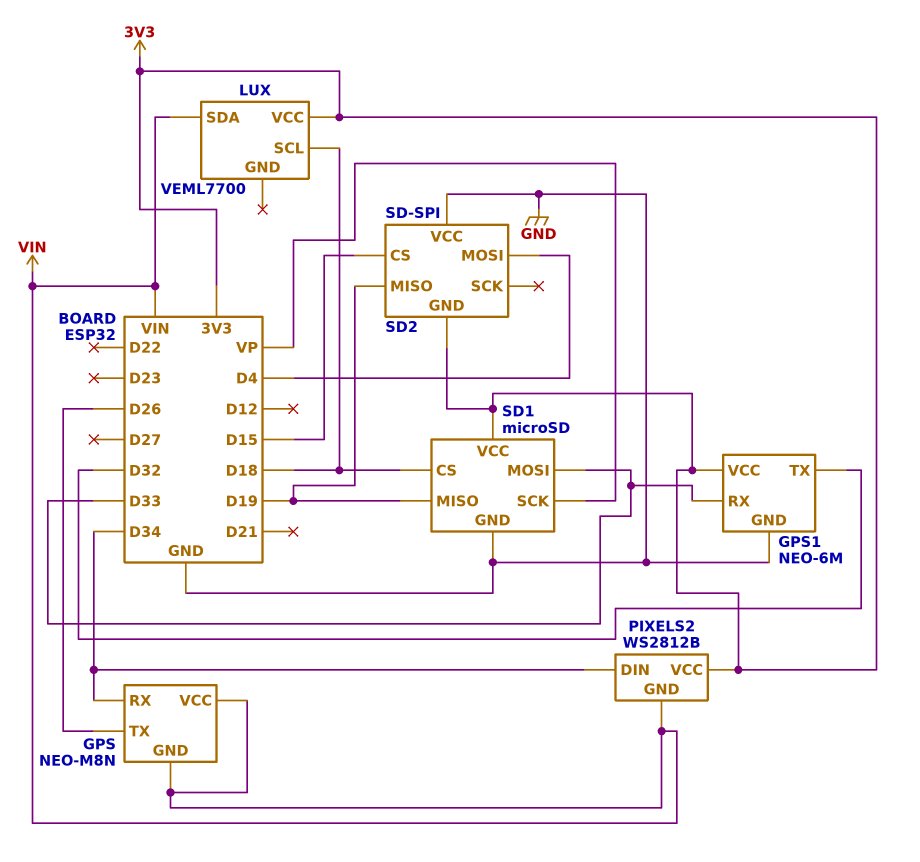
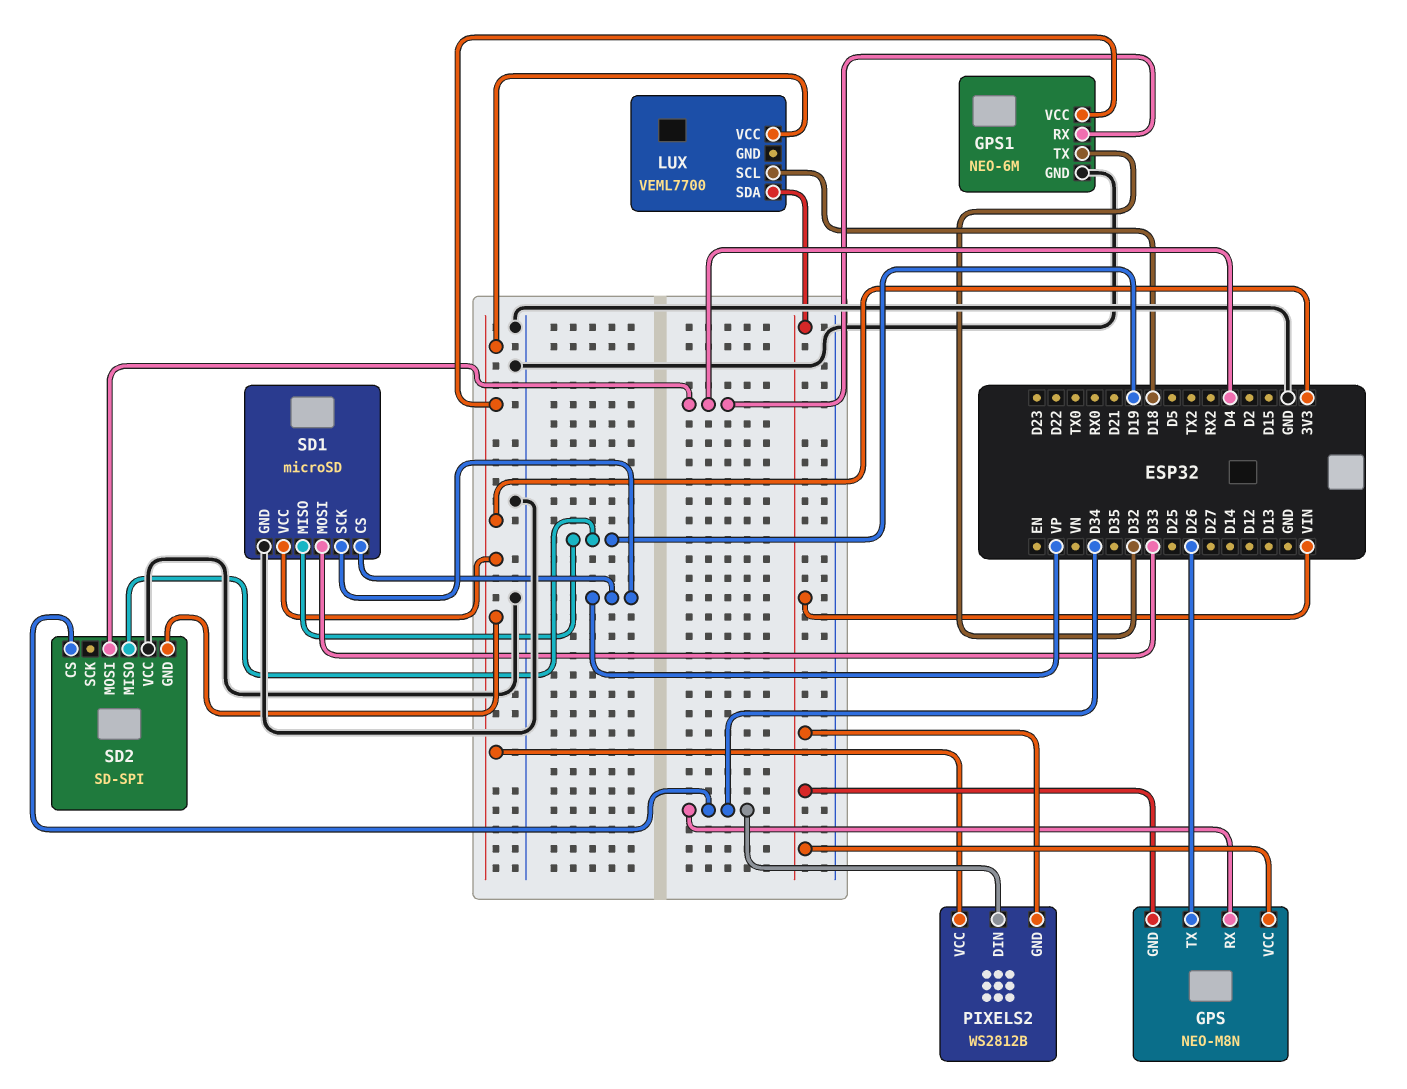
GPS1 pin RX: D33 -> D4
SD1 pin CS: D18 -> VP
SD2 pin CS: D15 -> D34

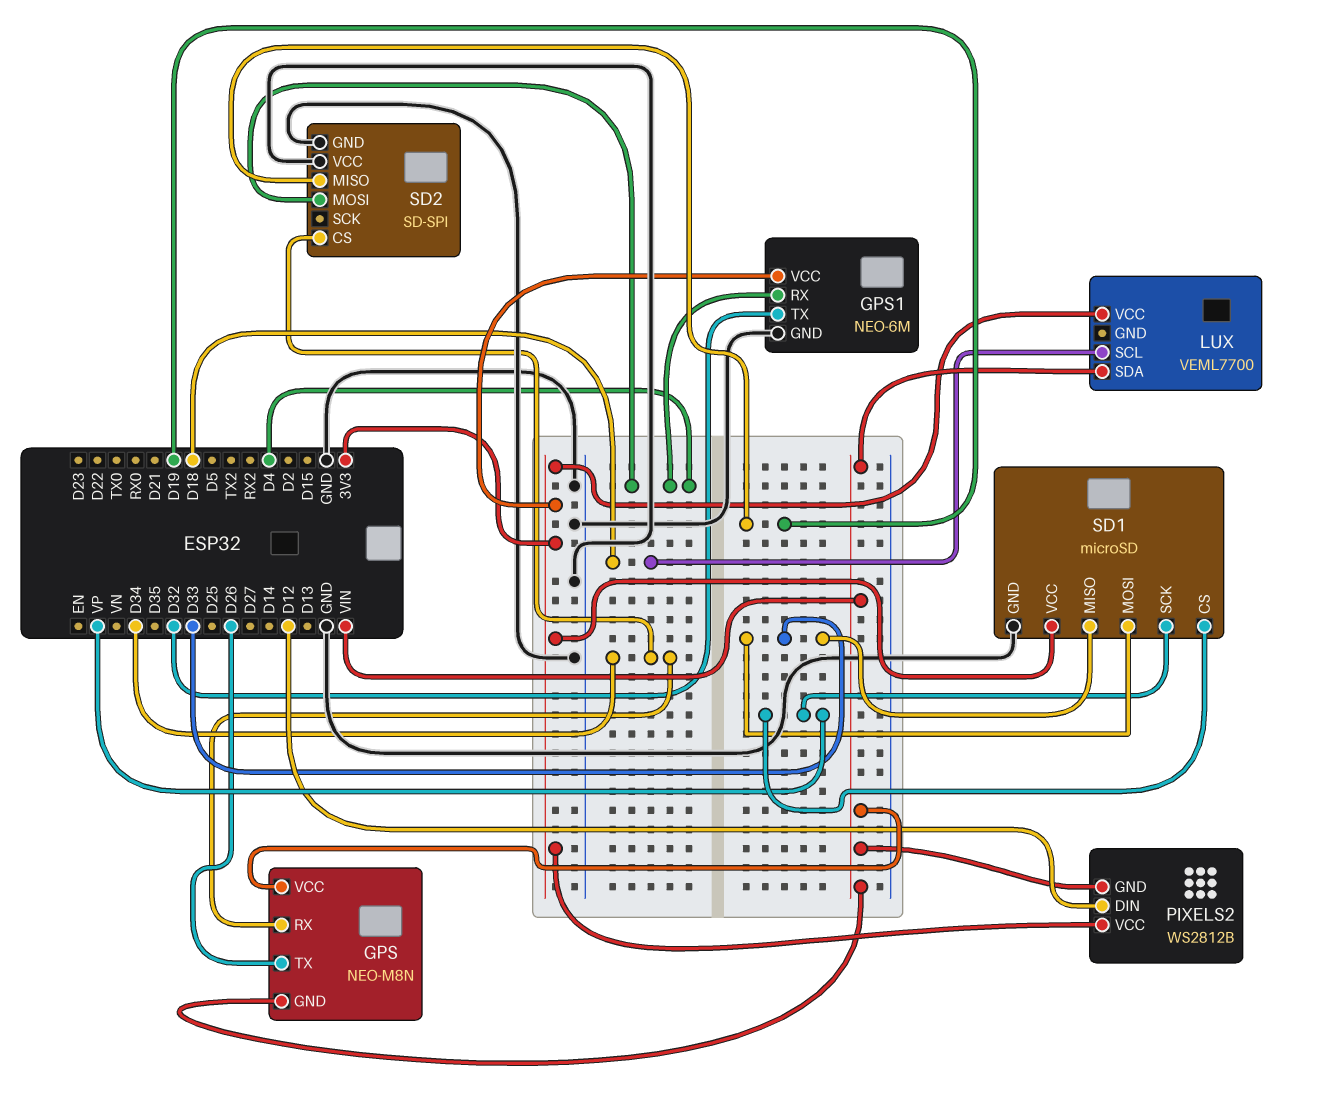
PIXELS2 pin DIN: D34 -> D12
SD1 pin MISO: D19 -> D33
SD2 pin GND: 3V3 -> GND

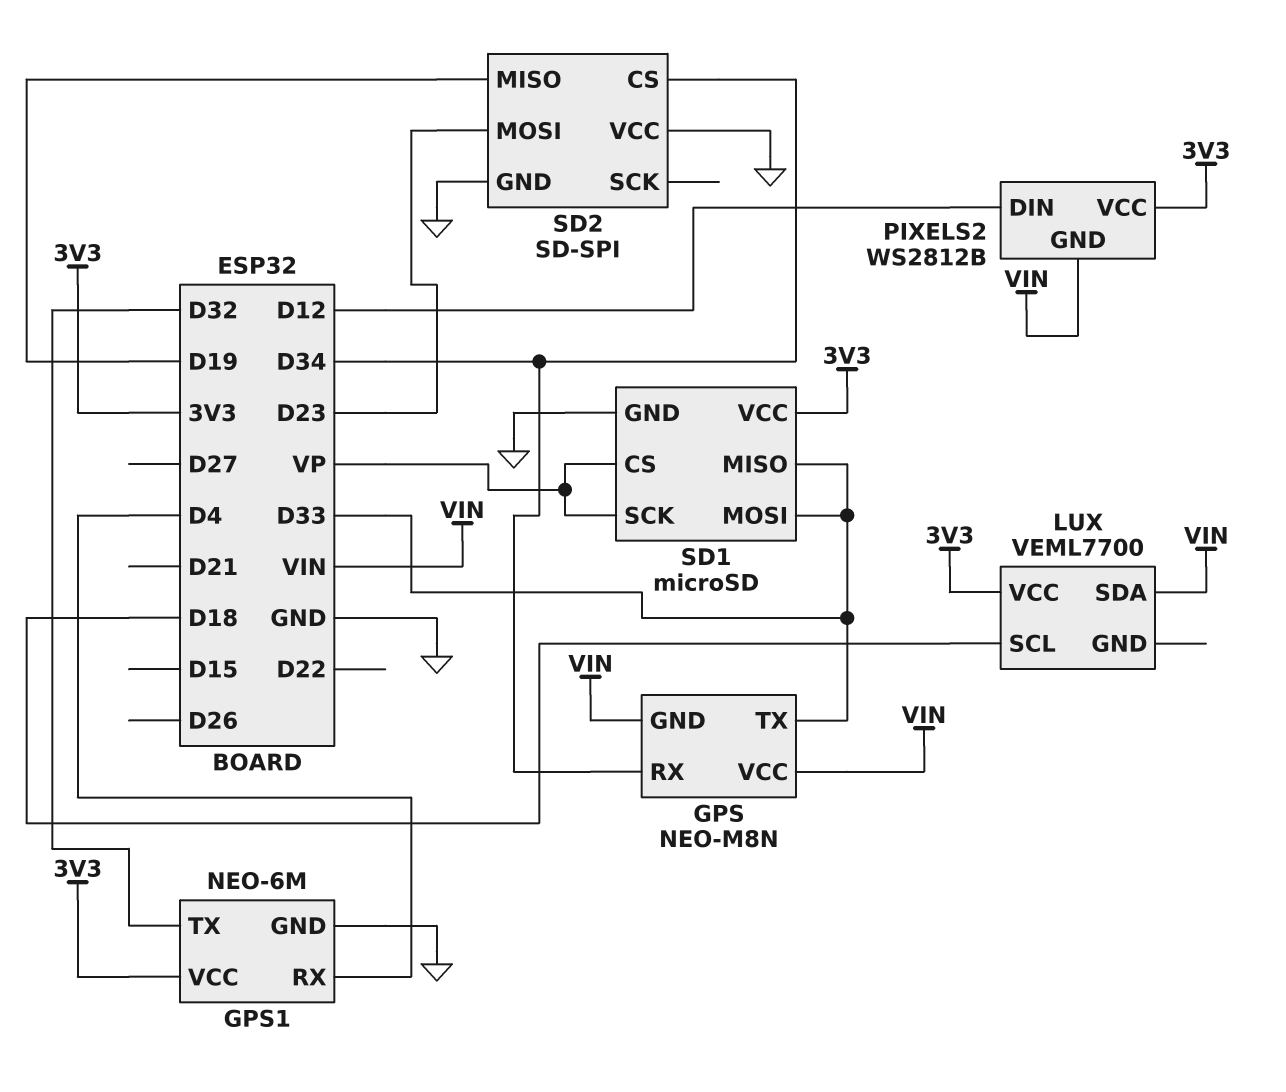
GPS pin TX: D26 -> D33
SD2 pin MOSI: D4 -> D23

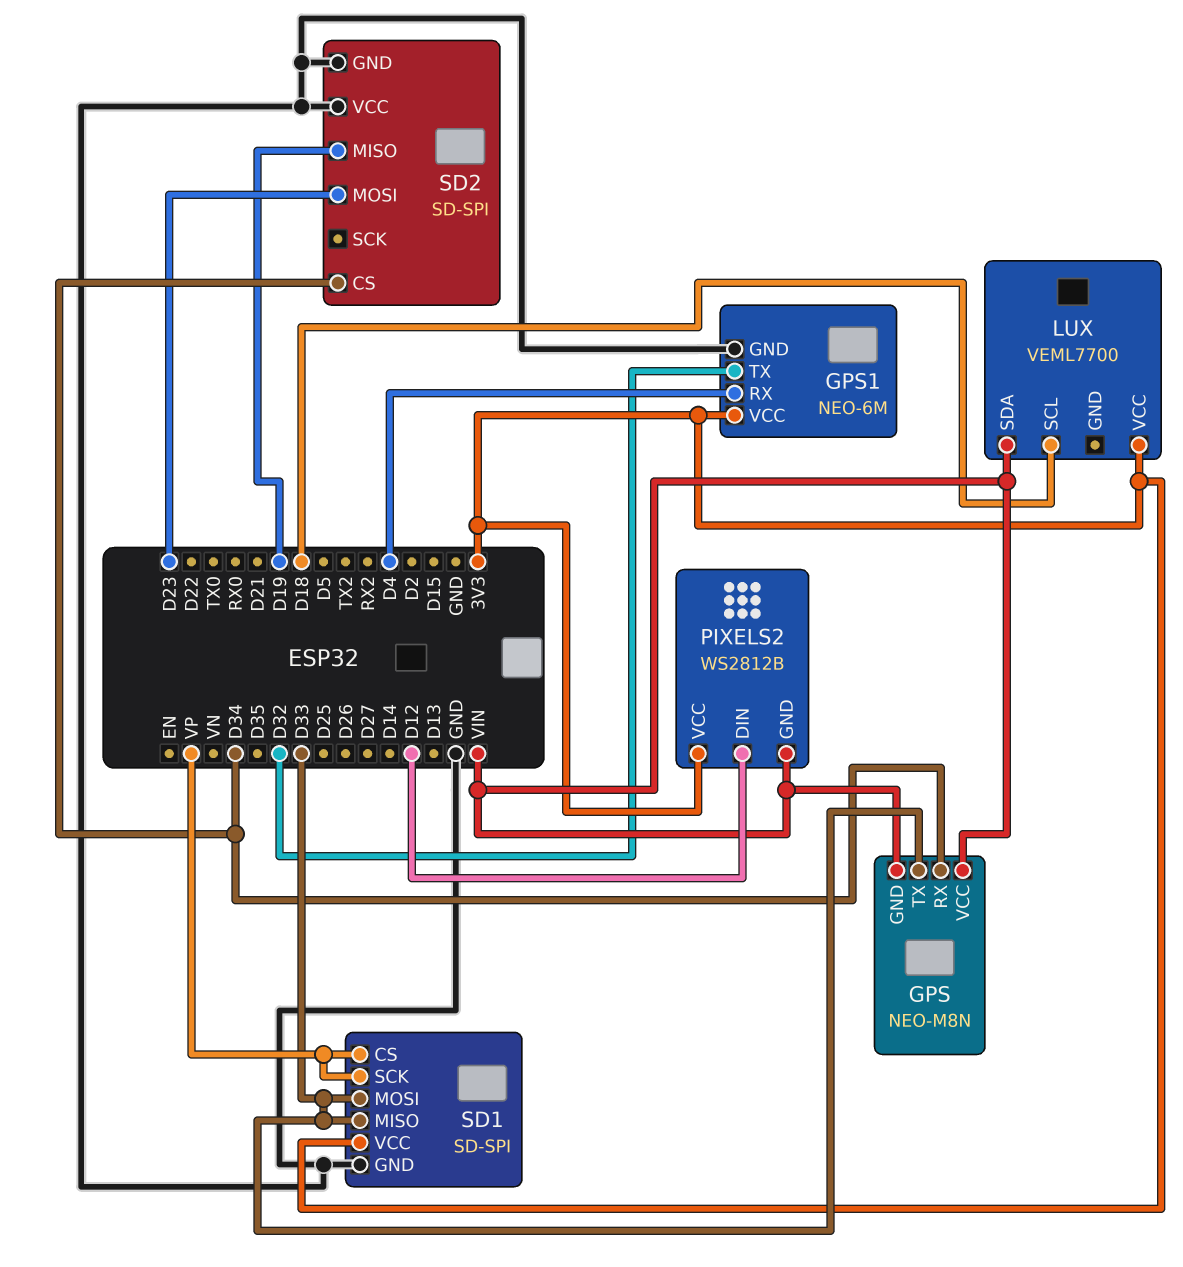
SD1: microSD -> SD-SPI

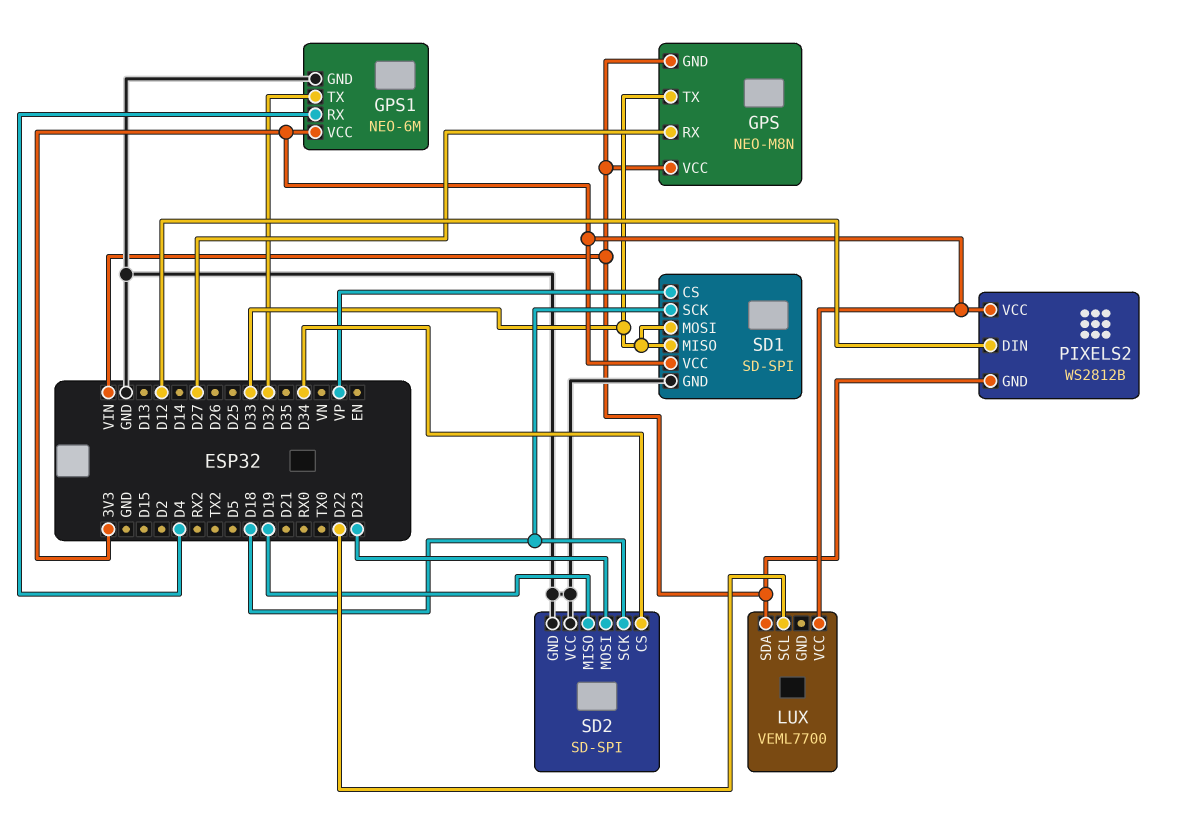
GPS pin RX: D34 -> D27
LUX pin SCL: D18 -> D22
SD1 pin SCK: VP -> D18
SD2 pin SCK: none -> D18

